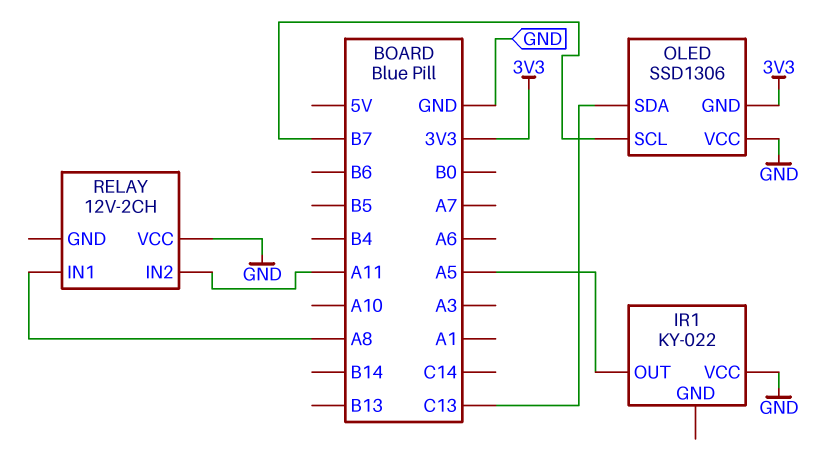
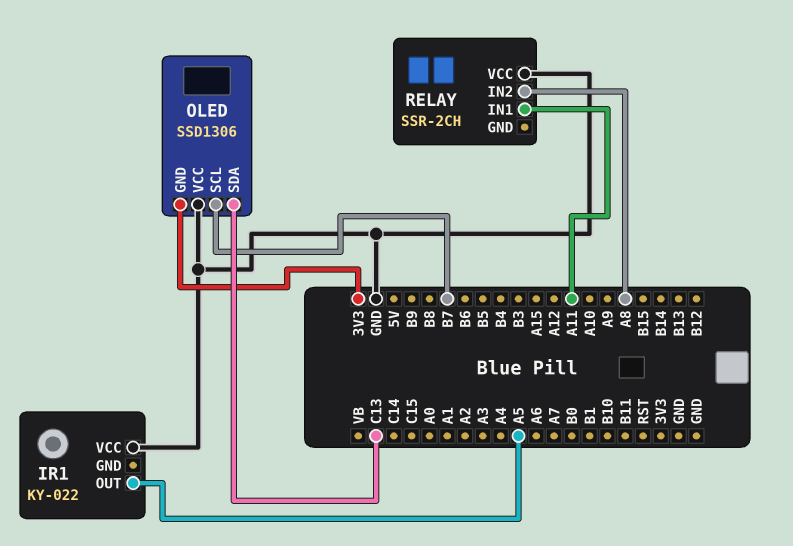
RELAY: 12V-2CH -> SSR-2CH
RELAY pin IN1: A8 -> A11
RELAY pin IN2: A11 -> A8

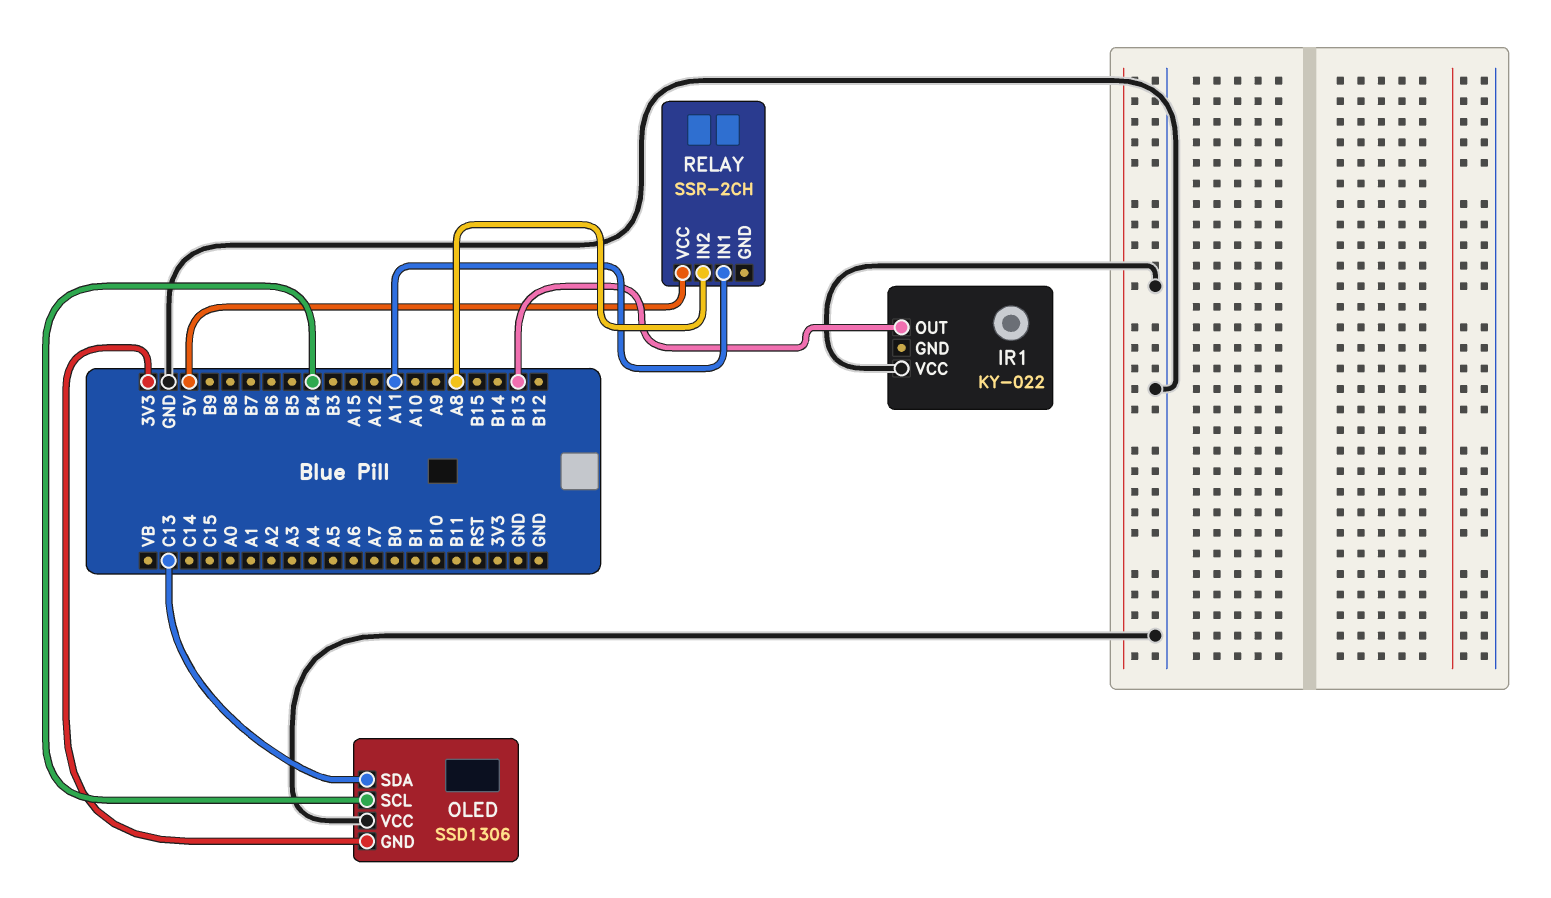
IR1 pin OUT: A5 -> B13
OLED pin SCL: B7 -> B4
RELAY pin VCC: GND -> 5V

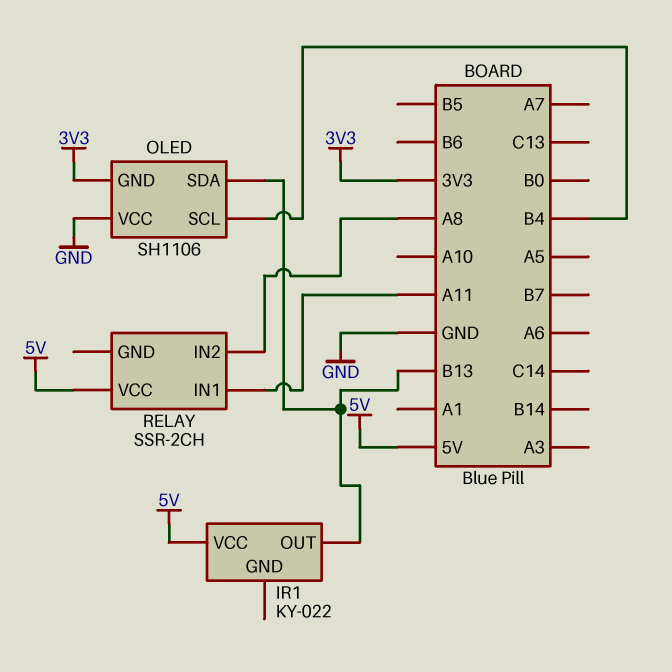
IR1 pin VCC: GND -> 5V
OLED: SSD1306 -> SH1106
OLED pin SDA: C13 -> B13

